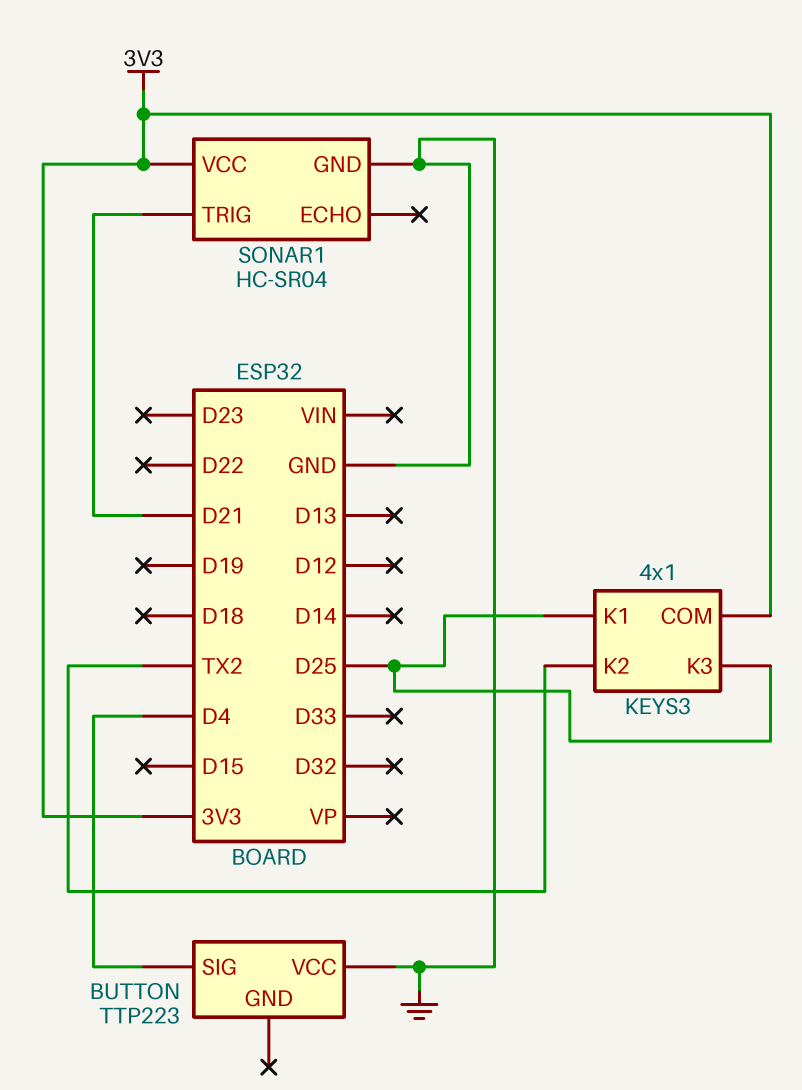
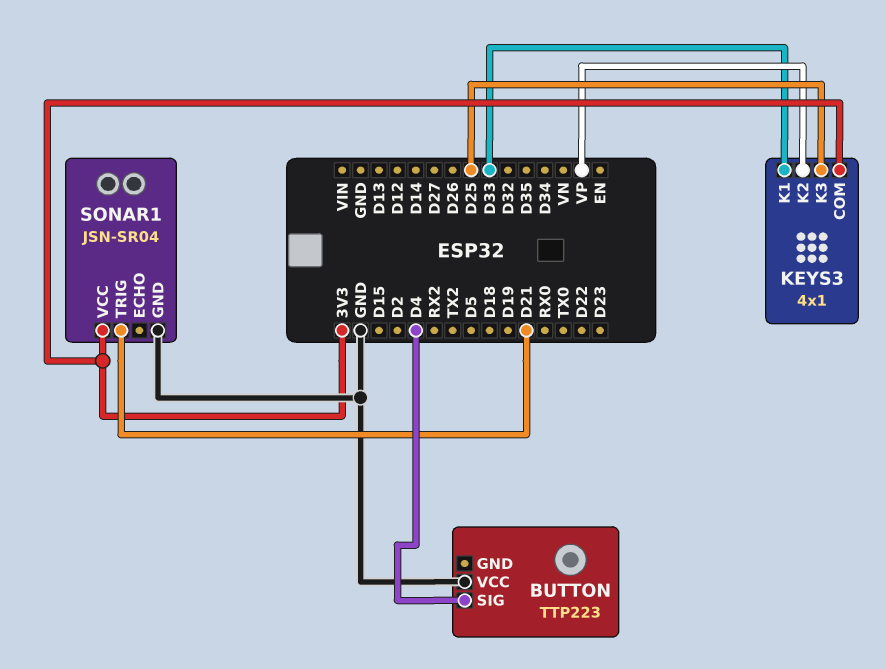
KEYS3 pin K1: D25 -> D33
KEYS3 pin K2: TX2 -> VP
SONAR1: HC-SR04 -> JSN-SR04

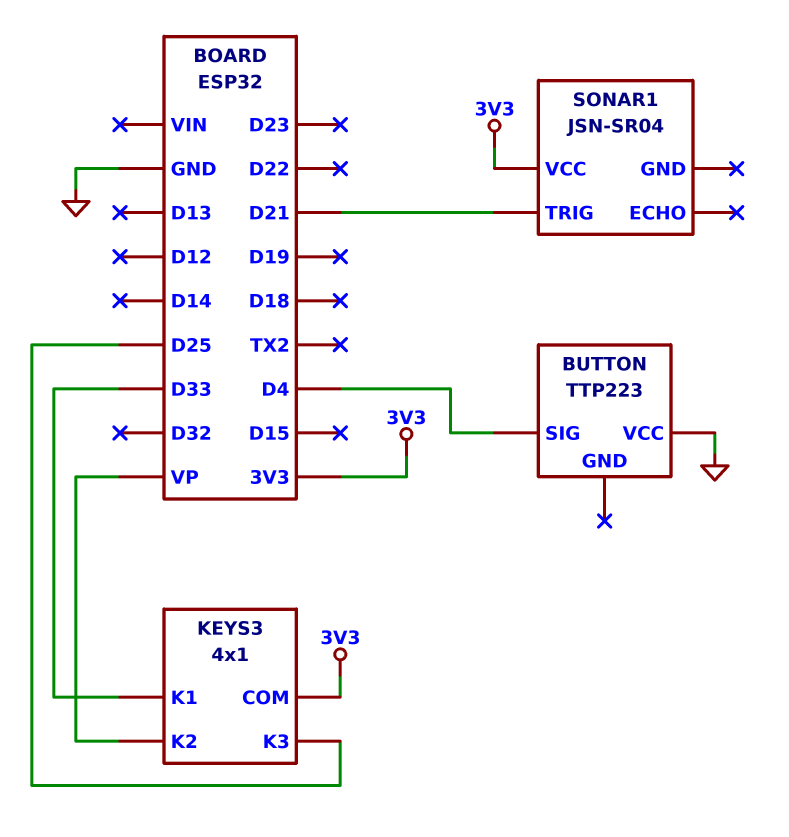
SONAR1 pin GND: GND -> none

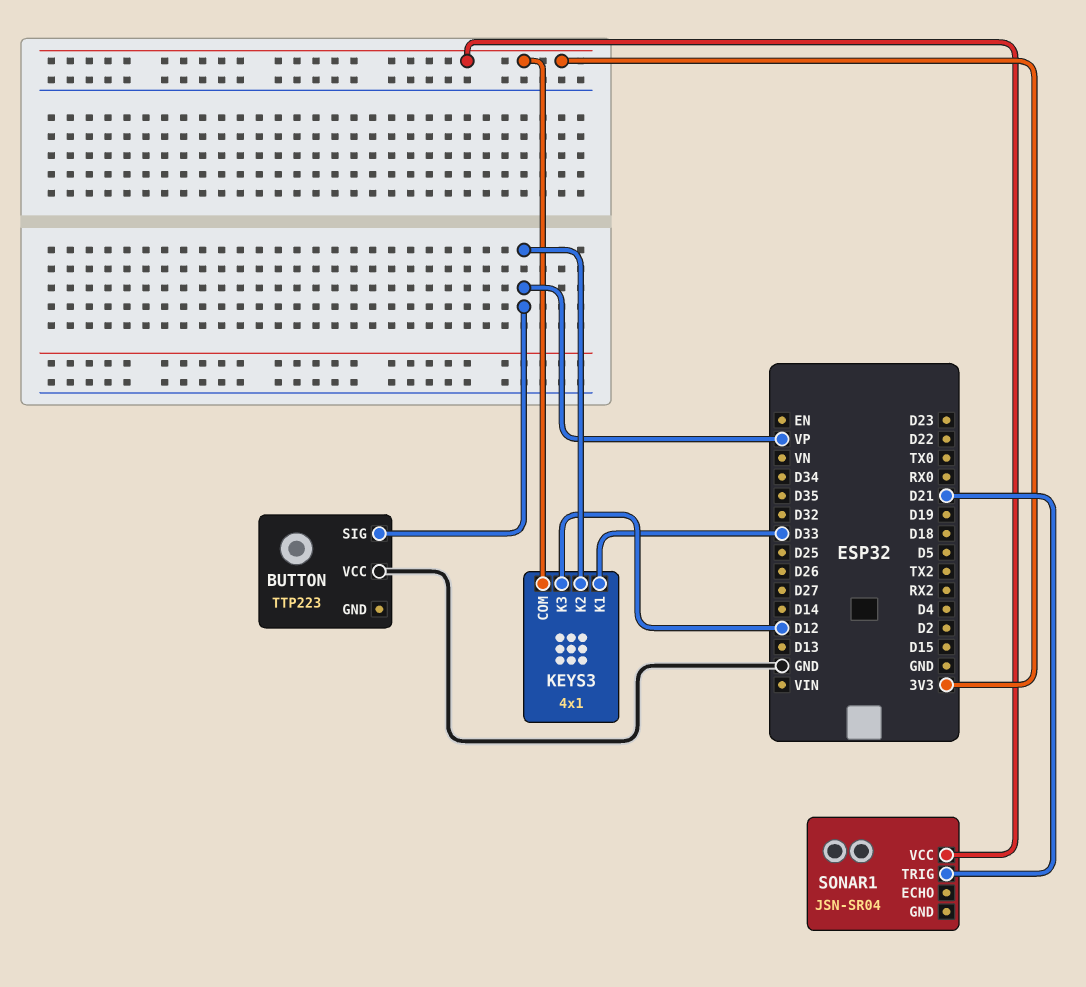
BUTTON pin SIG: D4 -> VP
KEYS3 pin K3: D25 -> D12

